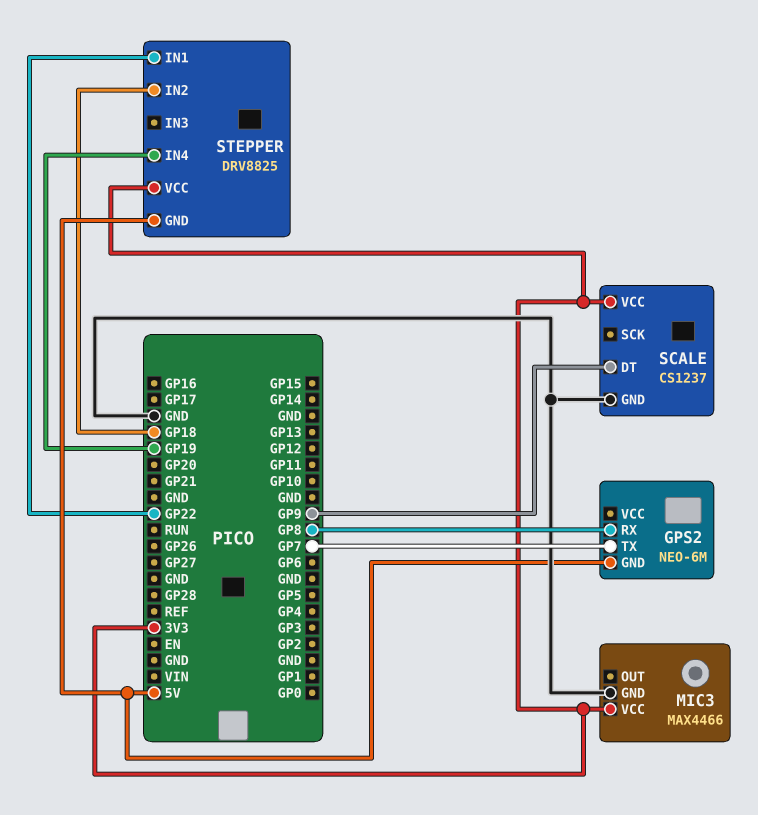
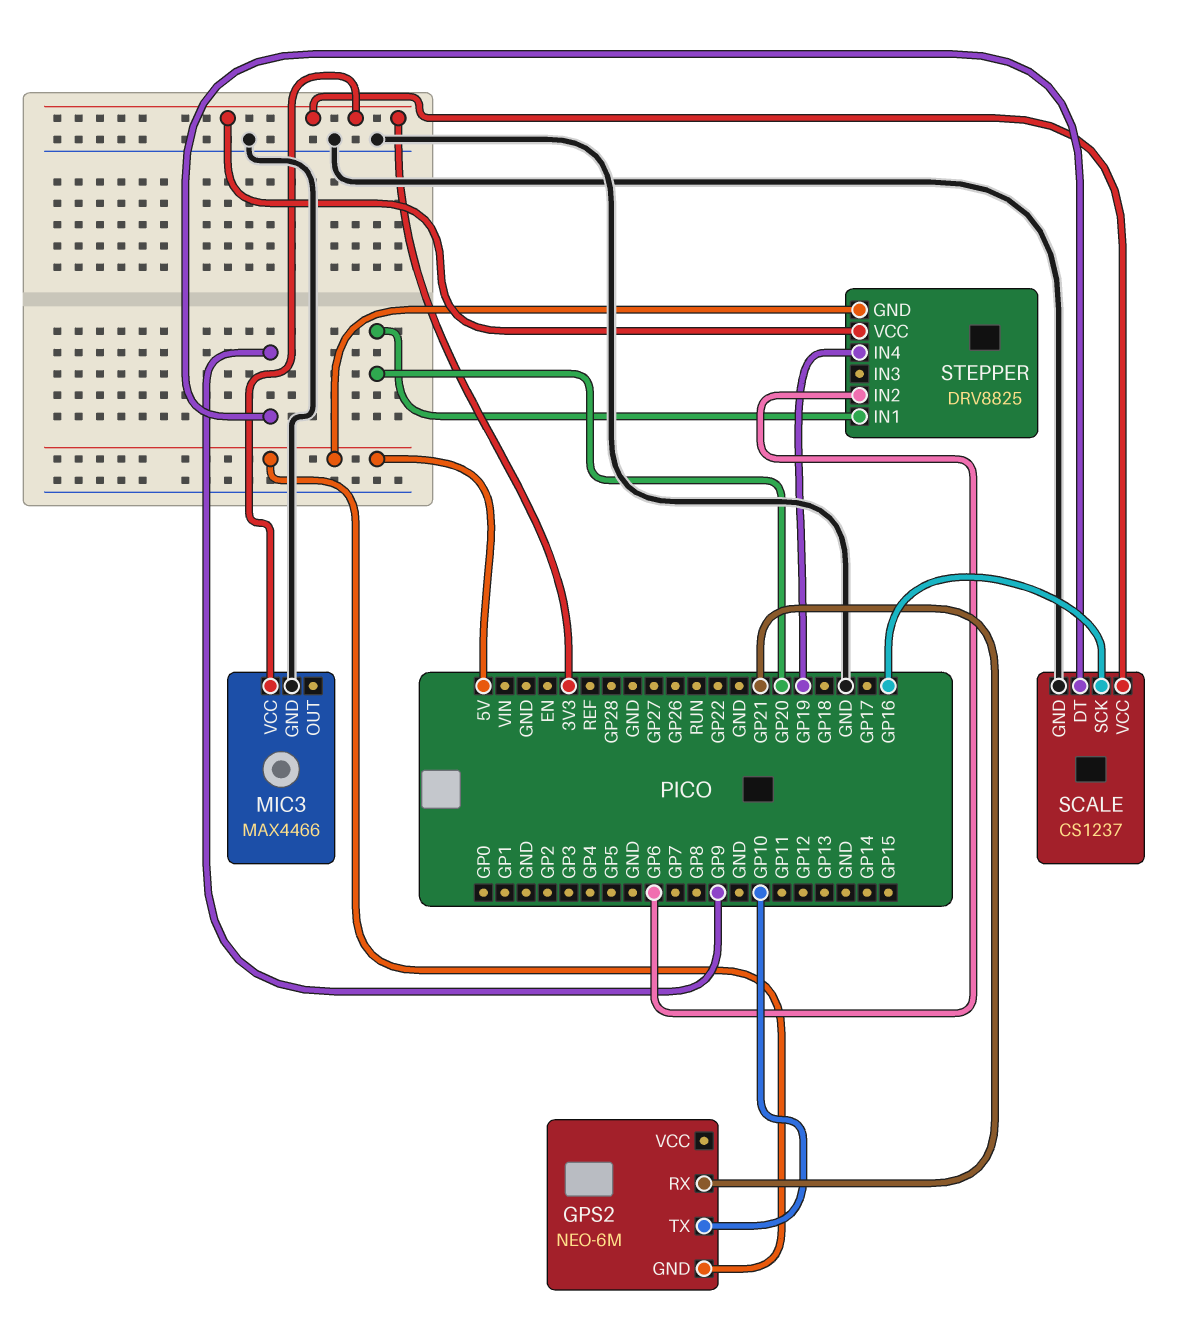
GPS2 pin RX: GP8 -> GP21
GPS2 pin TX: GP7 -> GP10
SCALE pin SCK: none -> GP16
STEPPER pin IN1: GP22 -> GP20
STEPPER pin IN2: GP18 -> GP6

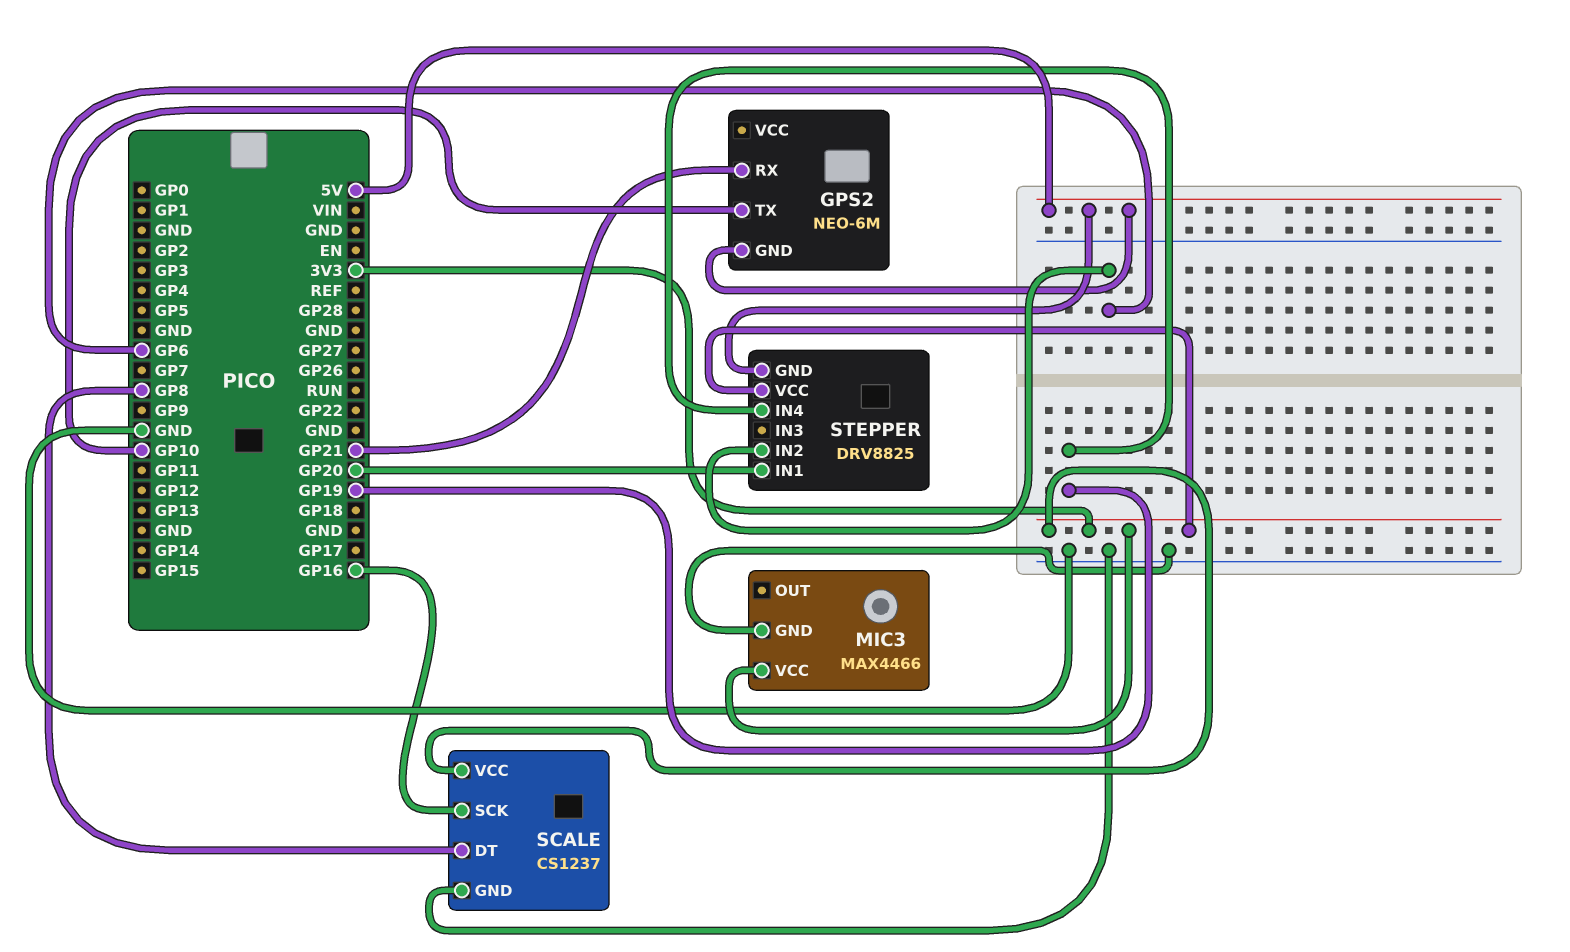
SCALE pin DT: GP9 -> GP8

